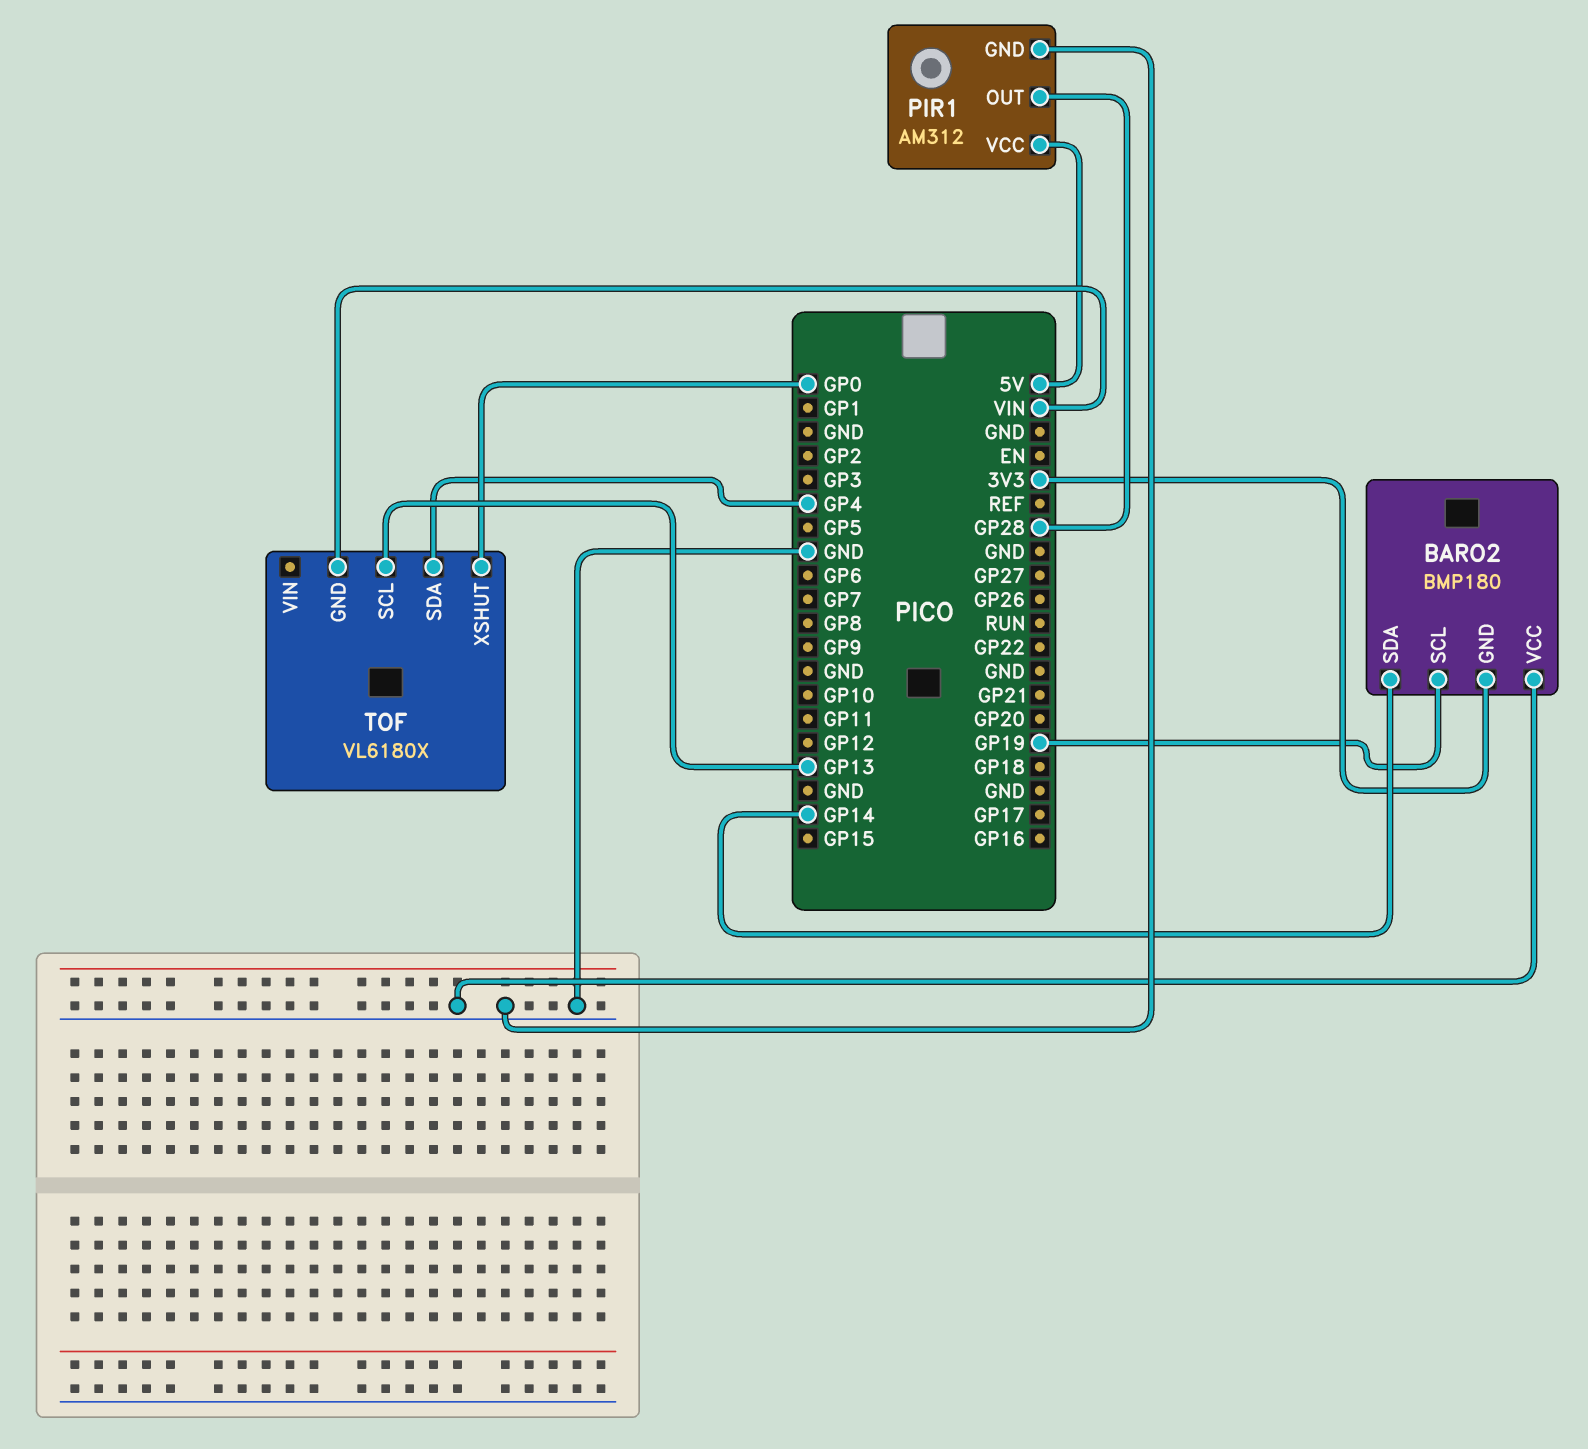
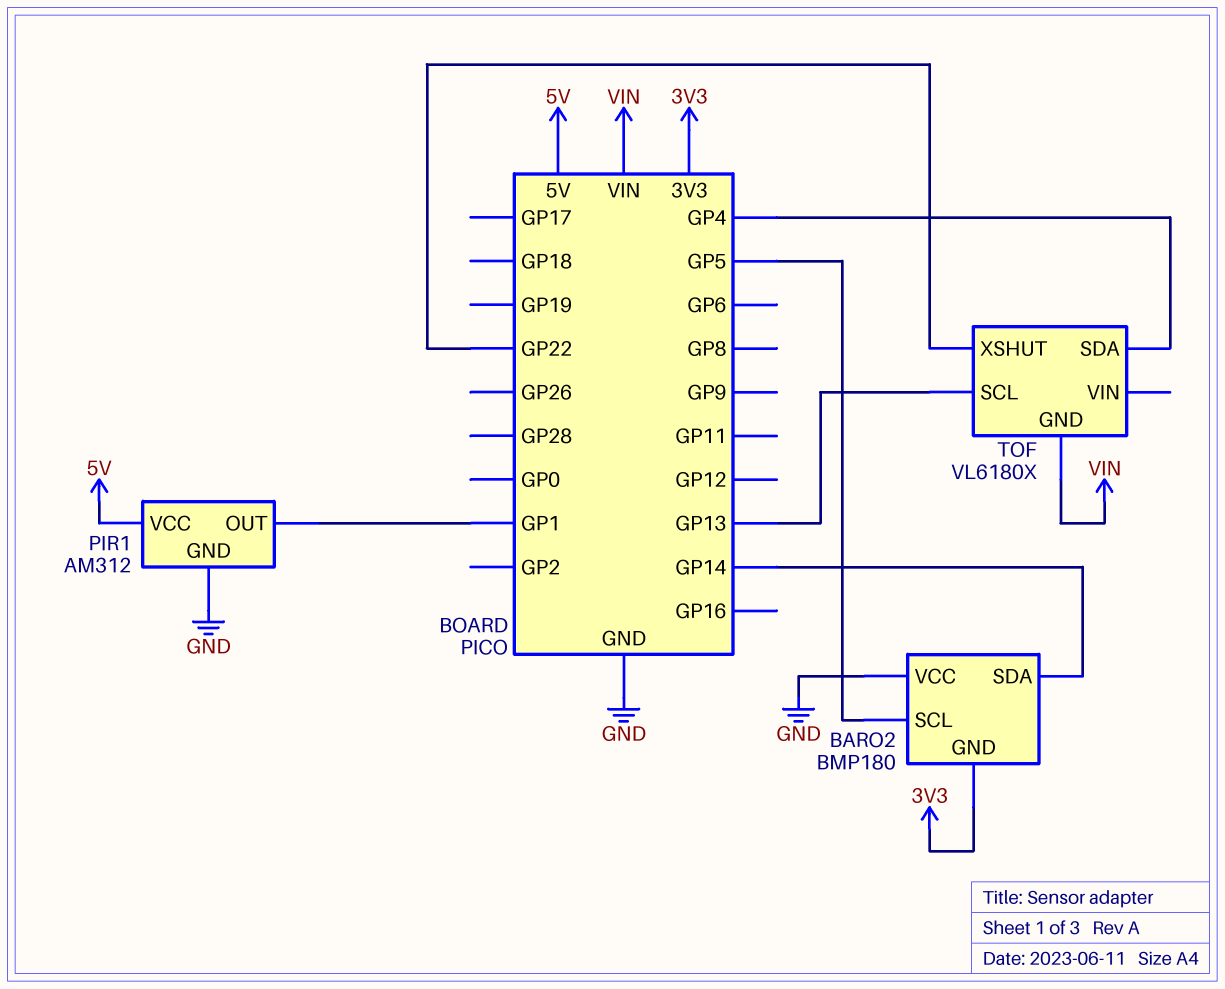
BARO2 pin SCL: GP19 -> GP5
PIR1 pin OUT: GP28 -> GP1
TOF pin XSHUT: GP0 -> GP22

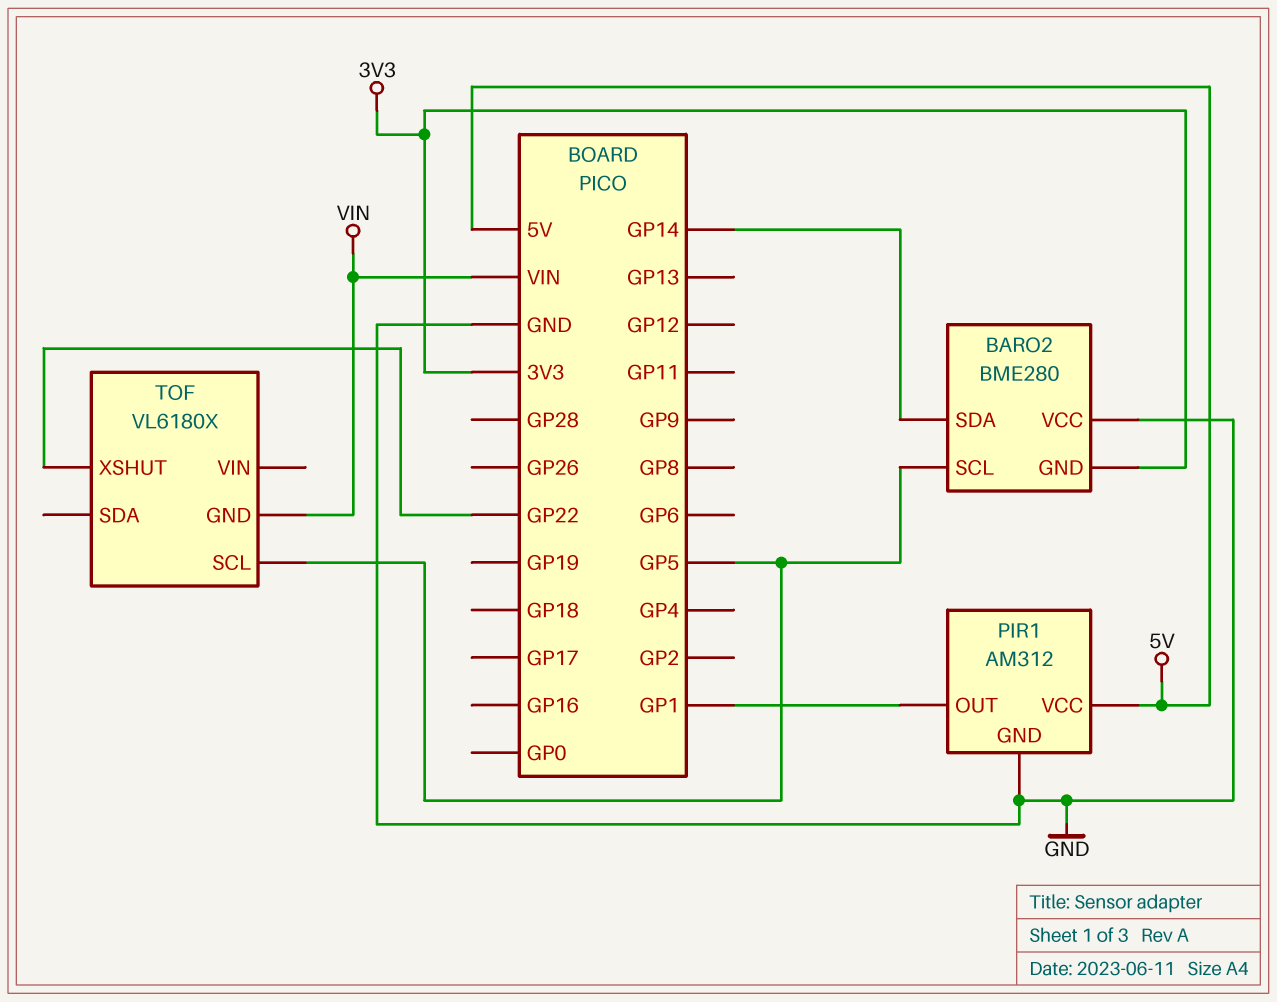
BARO2: BMP180 -> BME280
TOF pin SCL: GP13 -> GP5
TOF pin SDA: GP4 -> none

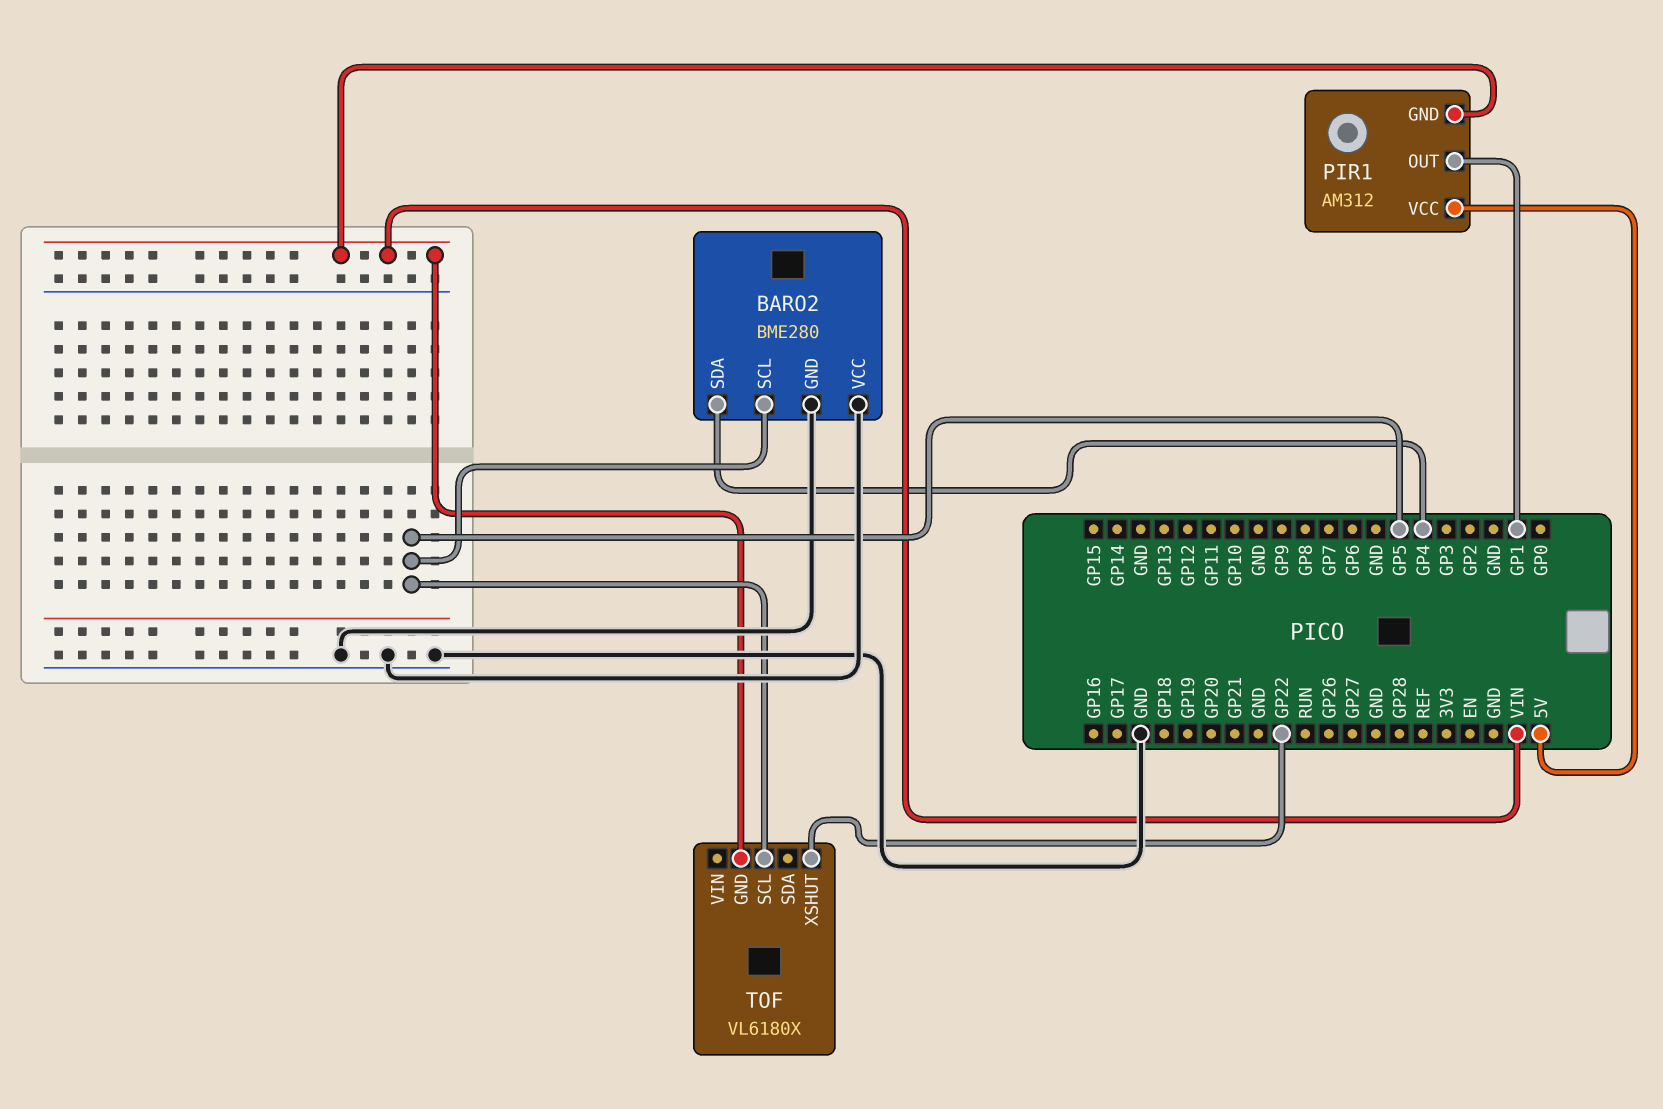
BARO2 pin GND: 3V3 -> GND
BARO2 pin SDA: GP14 -> GP4
PIR1 pin GND: GND -> VIN

